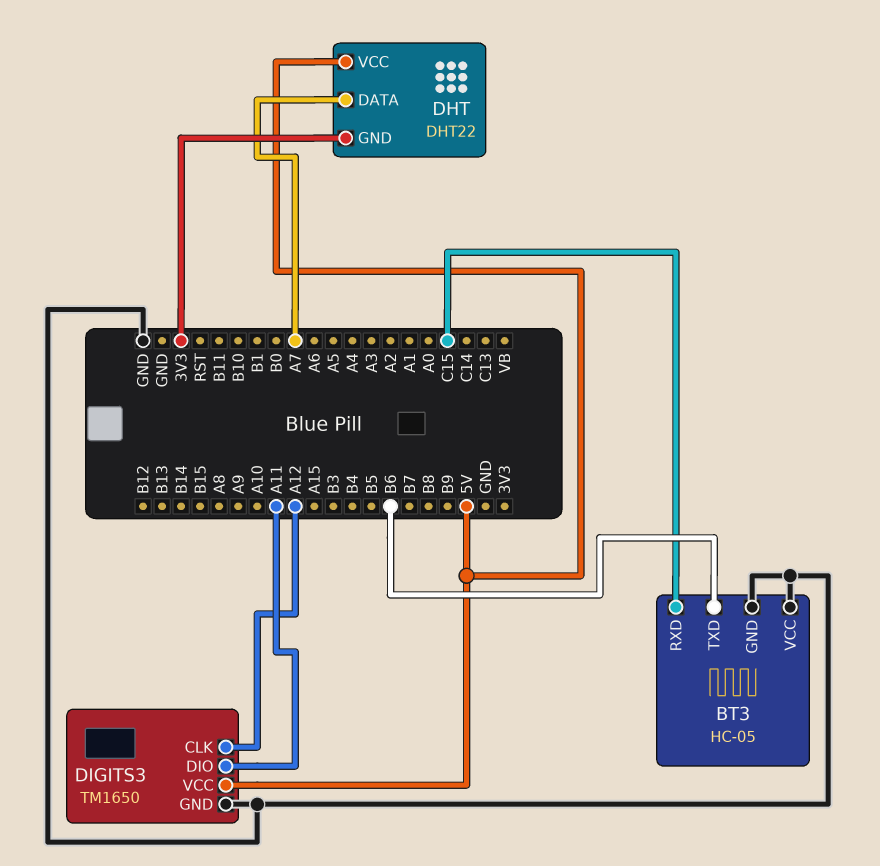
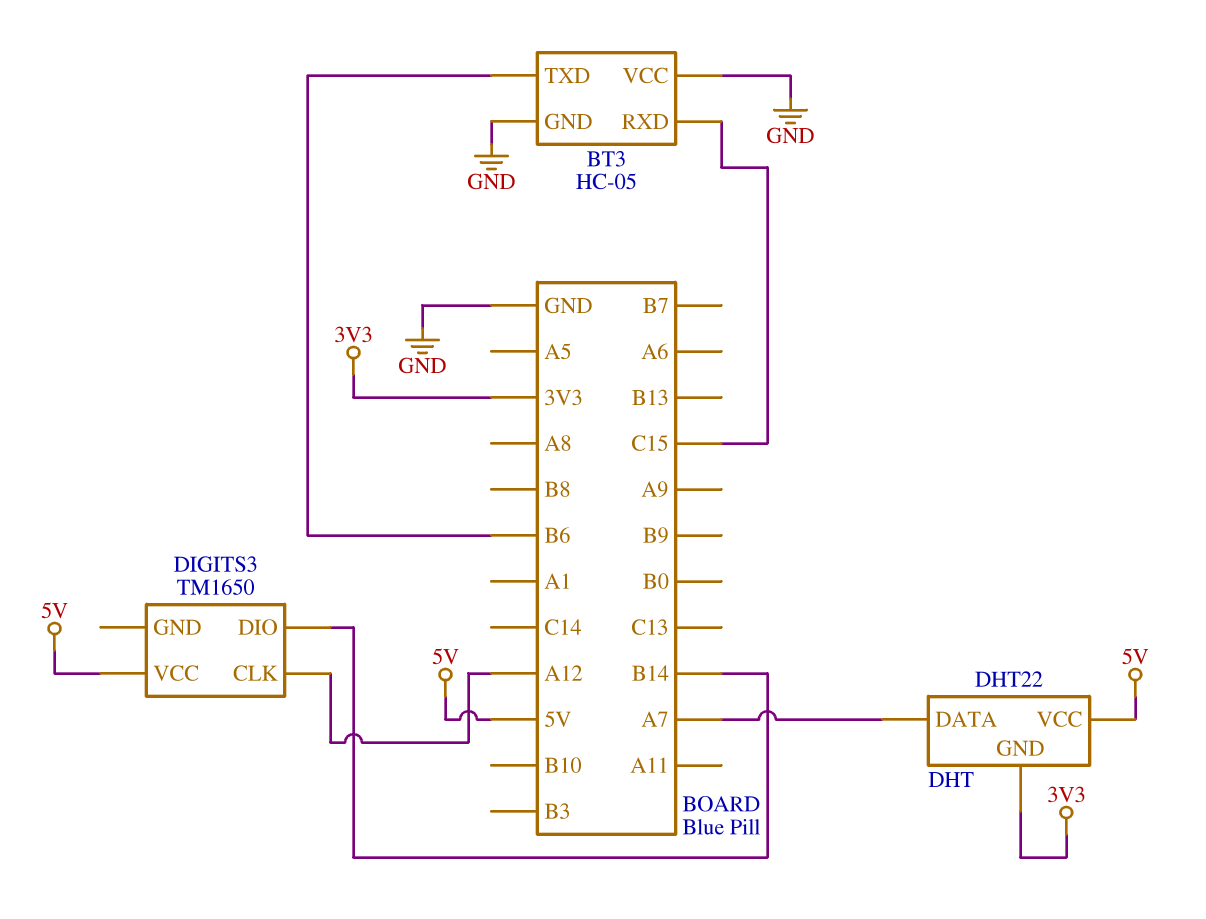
DIGITS3 pin DIO: A11 -> B14
DIGITS3 pin GND: GND -> none

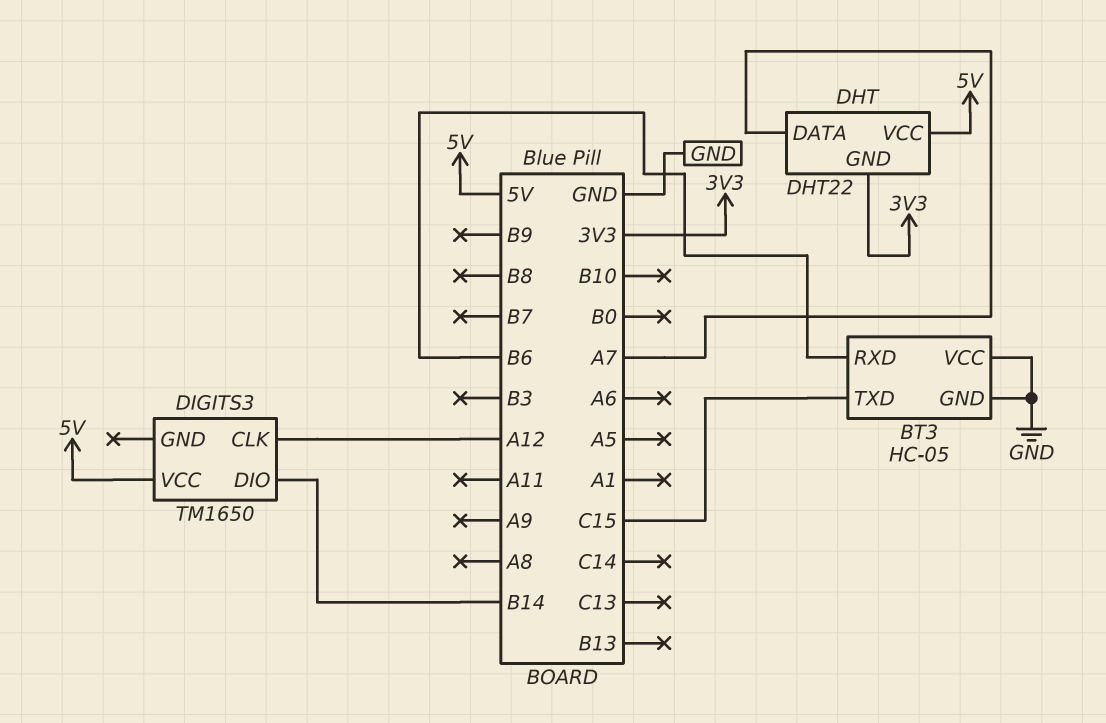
BT3 pin RXD: C15 -> B6
BT3 pin TXD: B6 -> C15

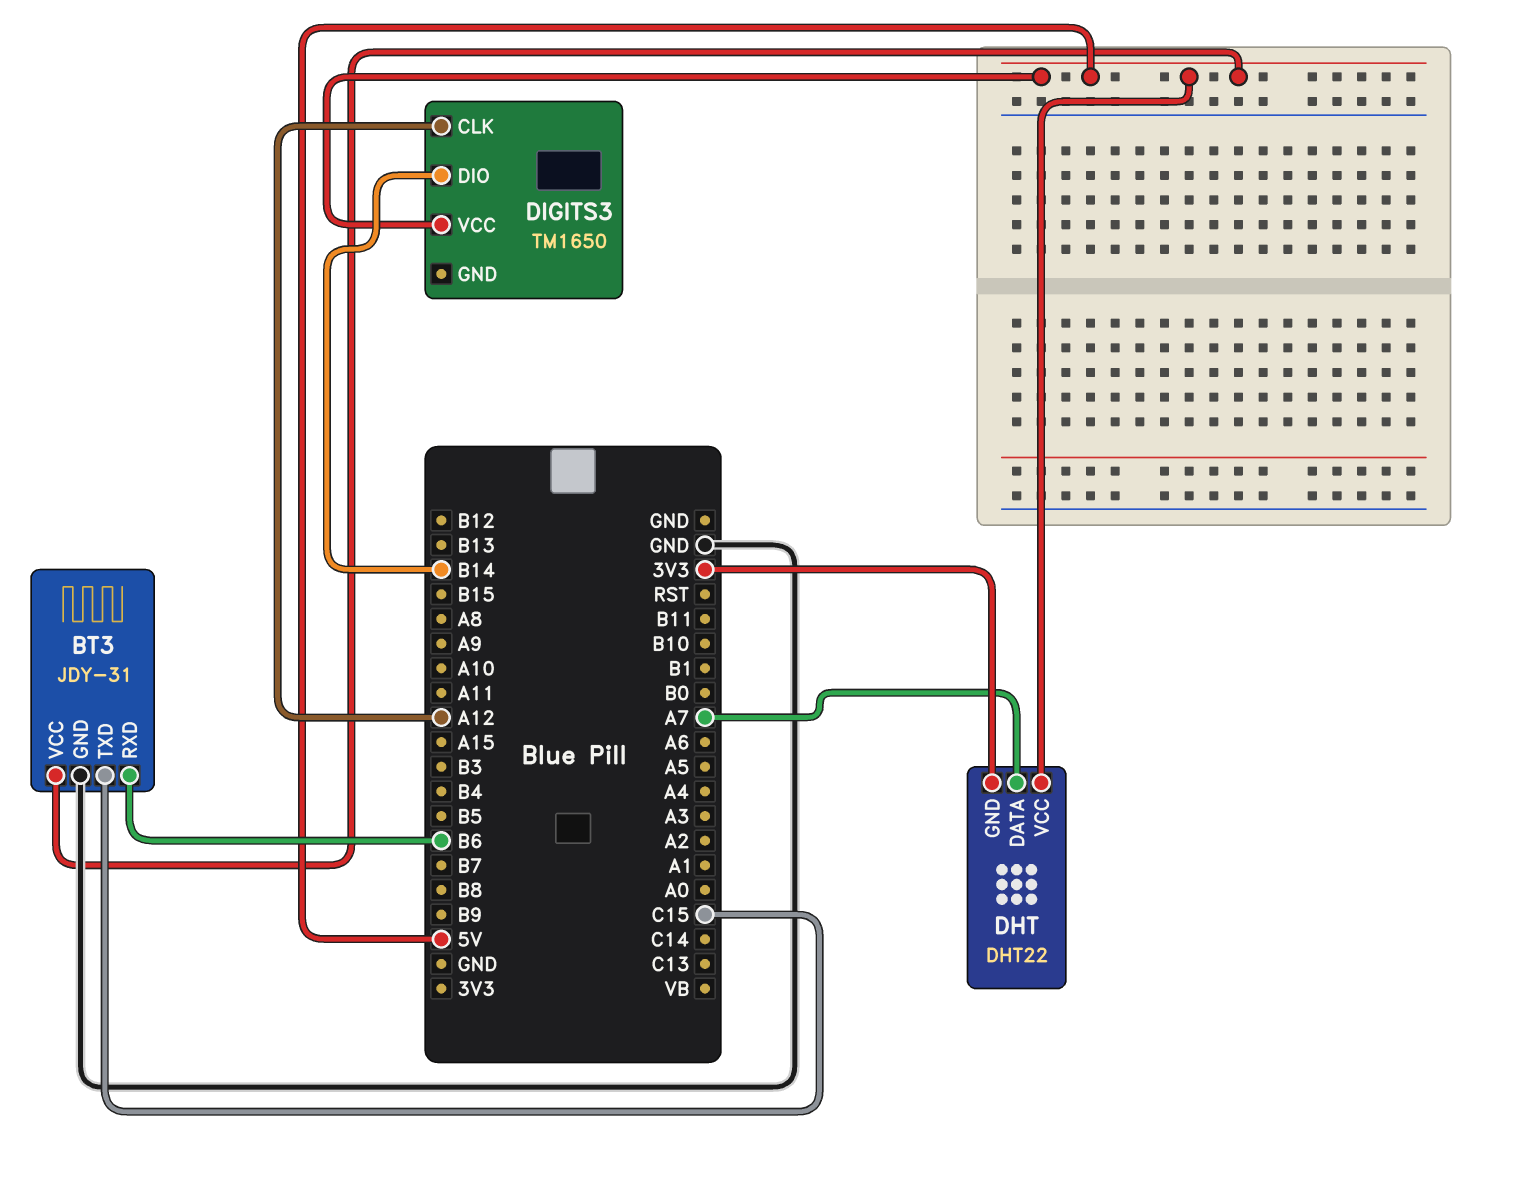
BT3: HC-05 -> JDY-31
BT3 pin VCC: GND -> 5V

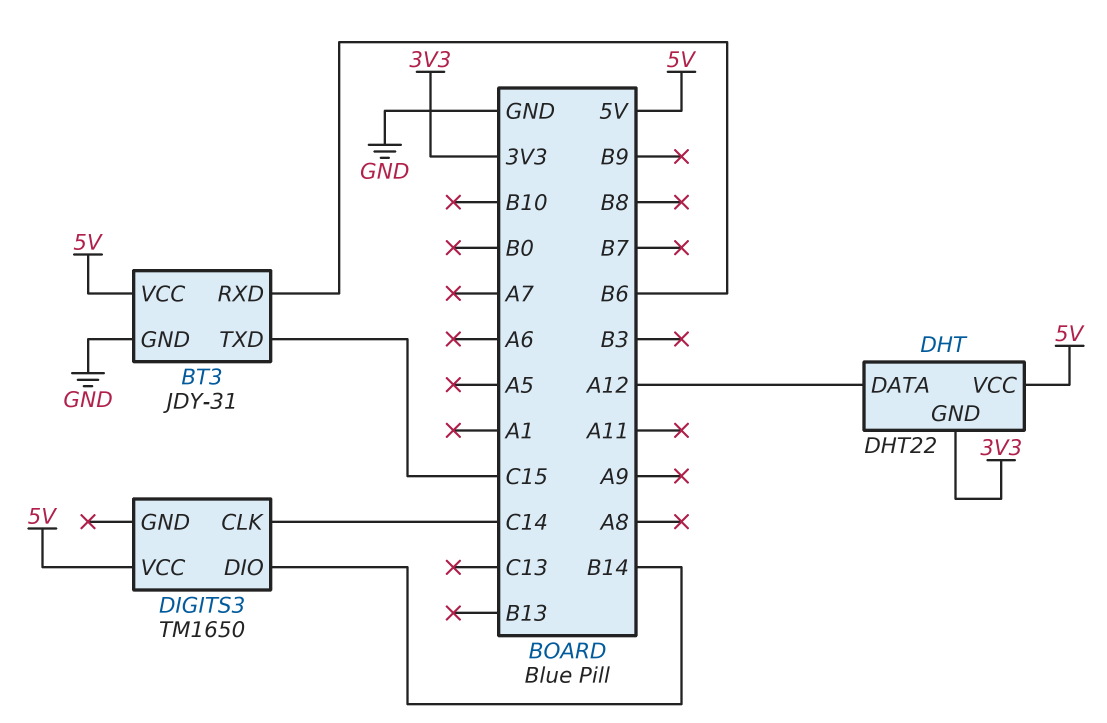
DHT pin DATA: A7 -> A12
DIGITS3 pin CLK: A12 -> C14

